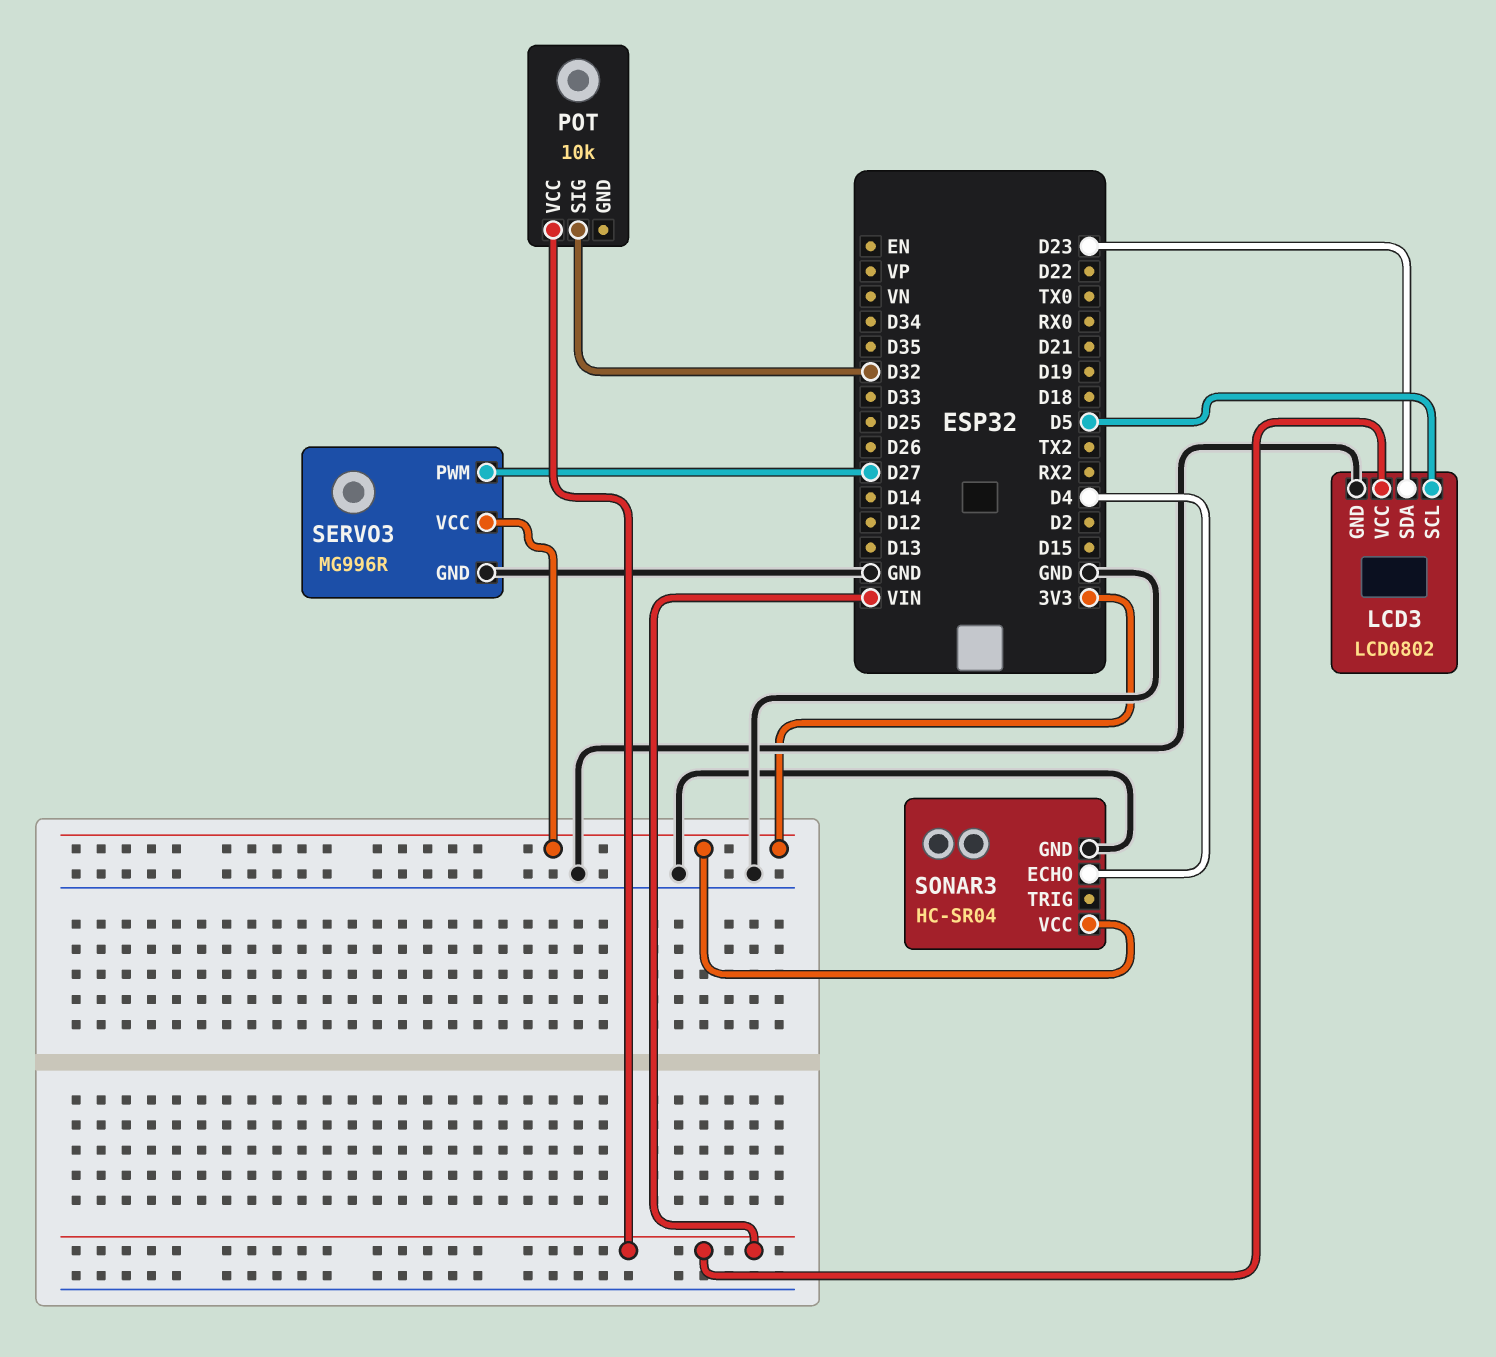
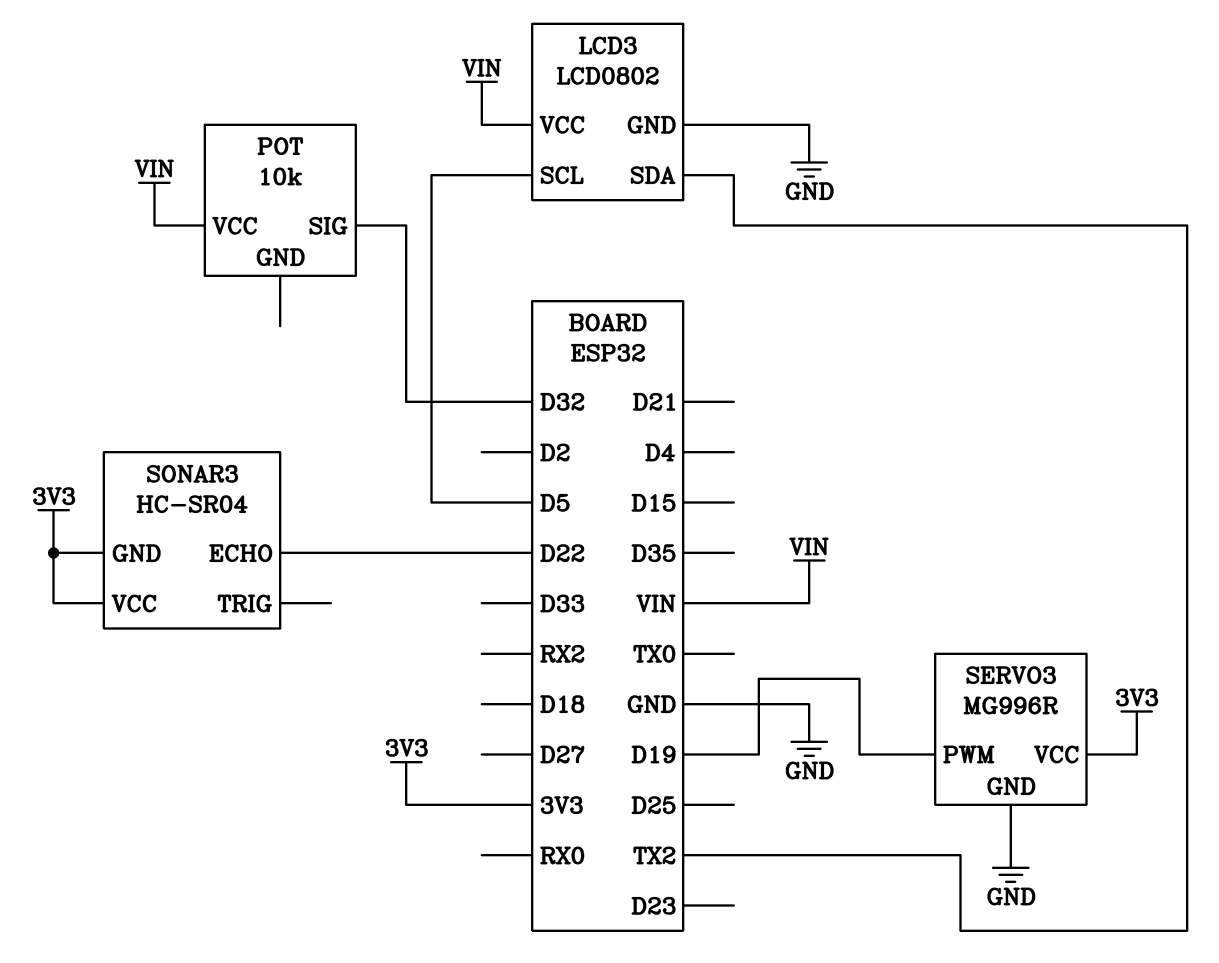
LCD3 pin SDA: D23 -> TX2
SERVO3 pin PWM: D27 -> D19
SONAR3 pin ECHO: D4 -> D22
SONAR3 pin GND: GND -> 3V3

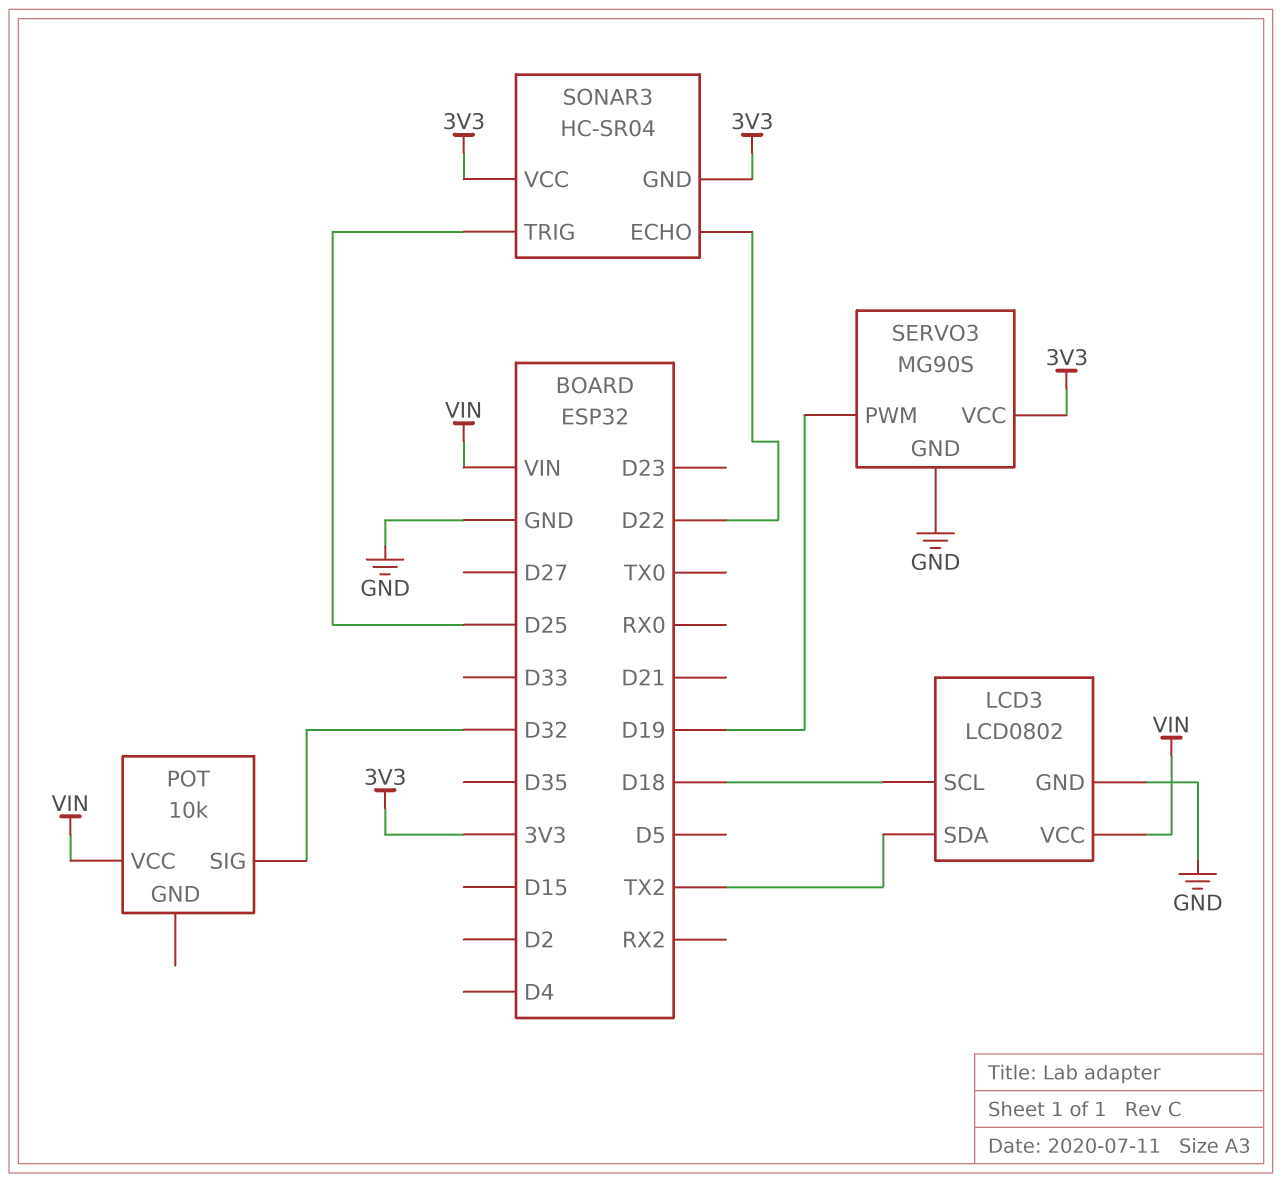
LCD3 pin SCL: D5 -> D18
SERVO3: MG996R -> MG90S
SONAR3 pin TRIG: none -> D25

